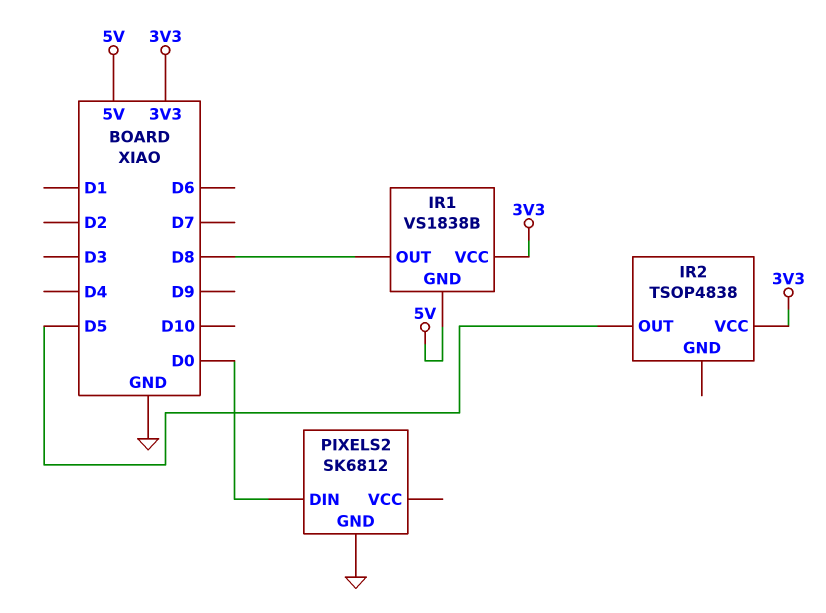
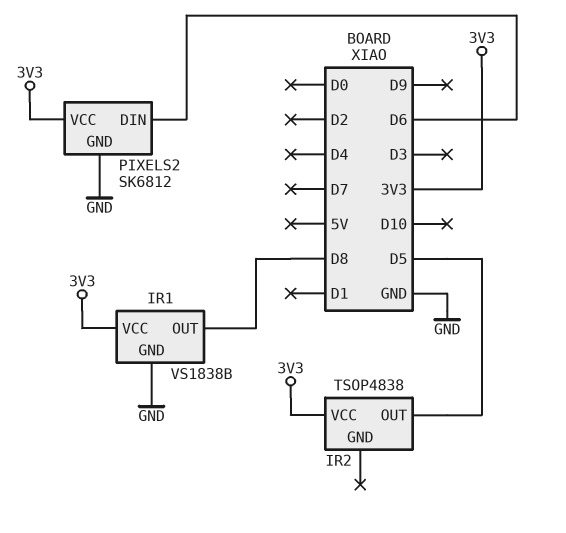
IR1 pin GND: 5V -> GND
PIXELS2 pin DIN: D0 -> D6
PIXELS2 pin VCC: none -> 3V3

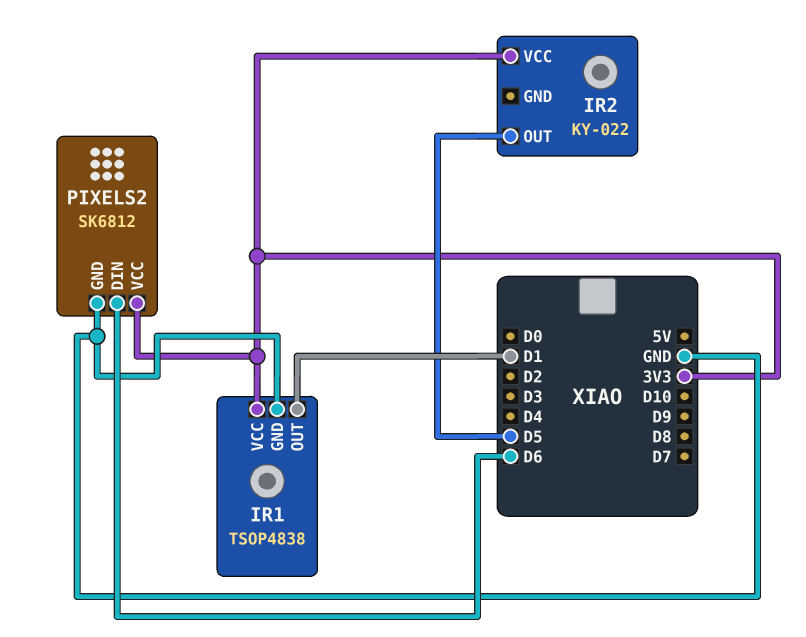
IR1: VS1838B -> TSOP4838
IR1 pin OUT: D8 -> D1
IR2: TSOP4838 -> KY-022

